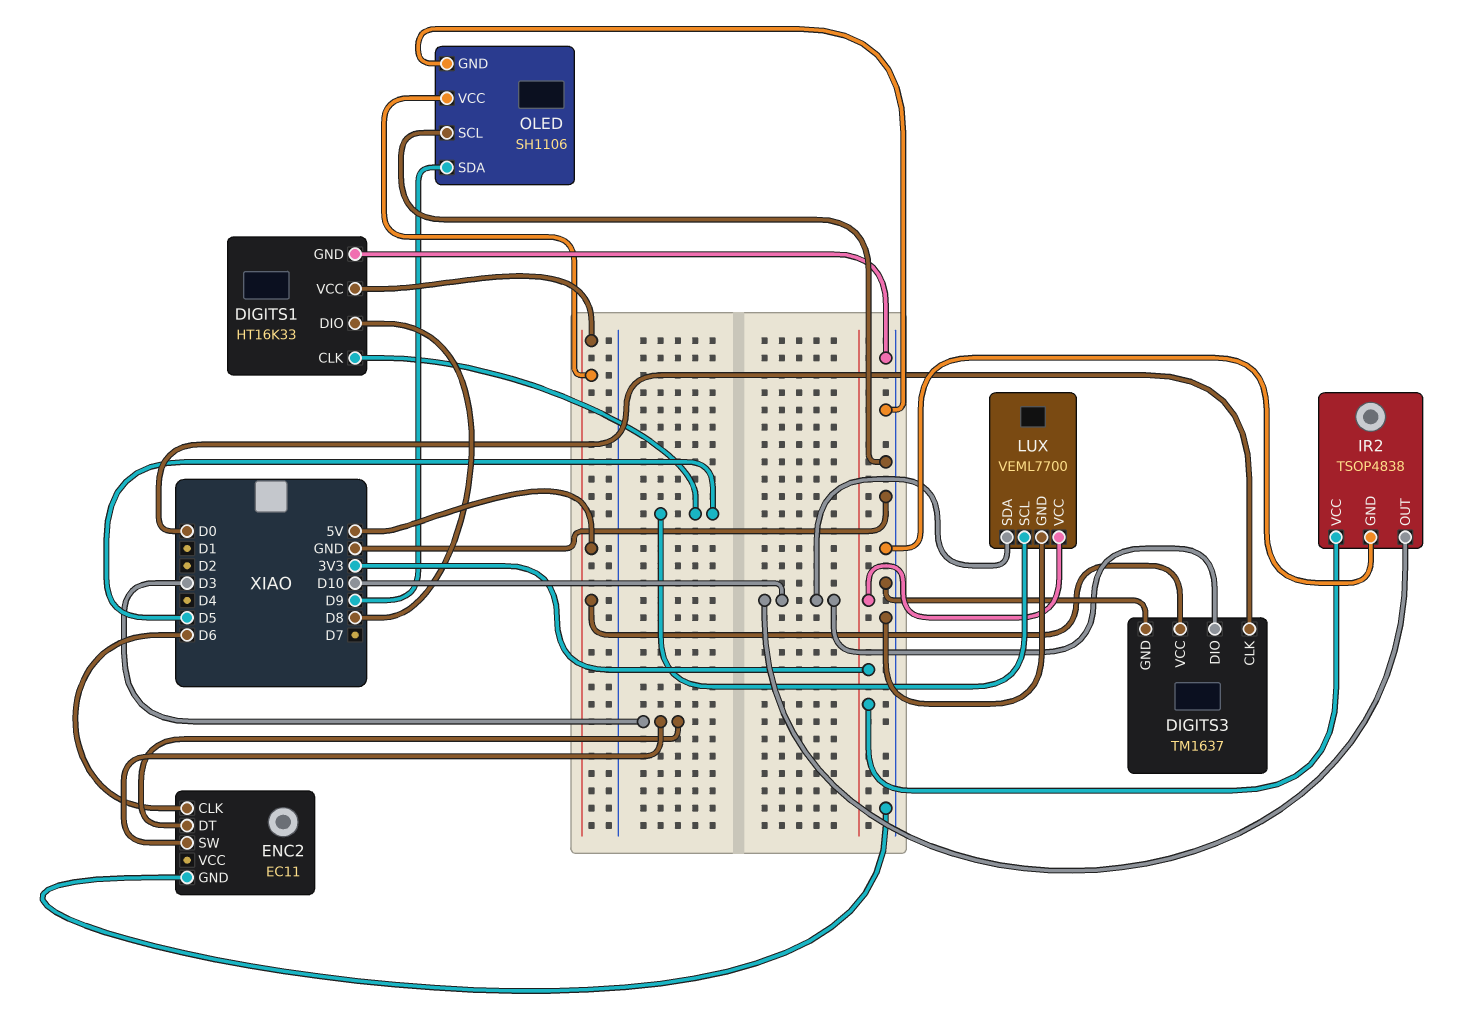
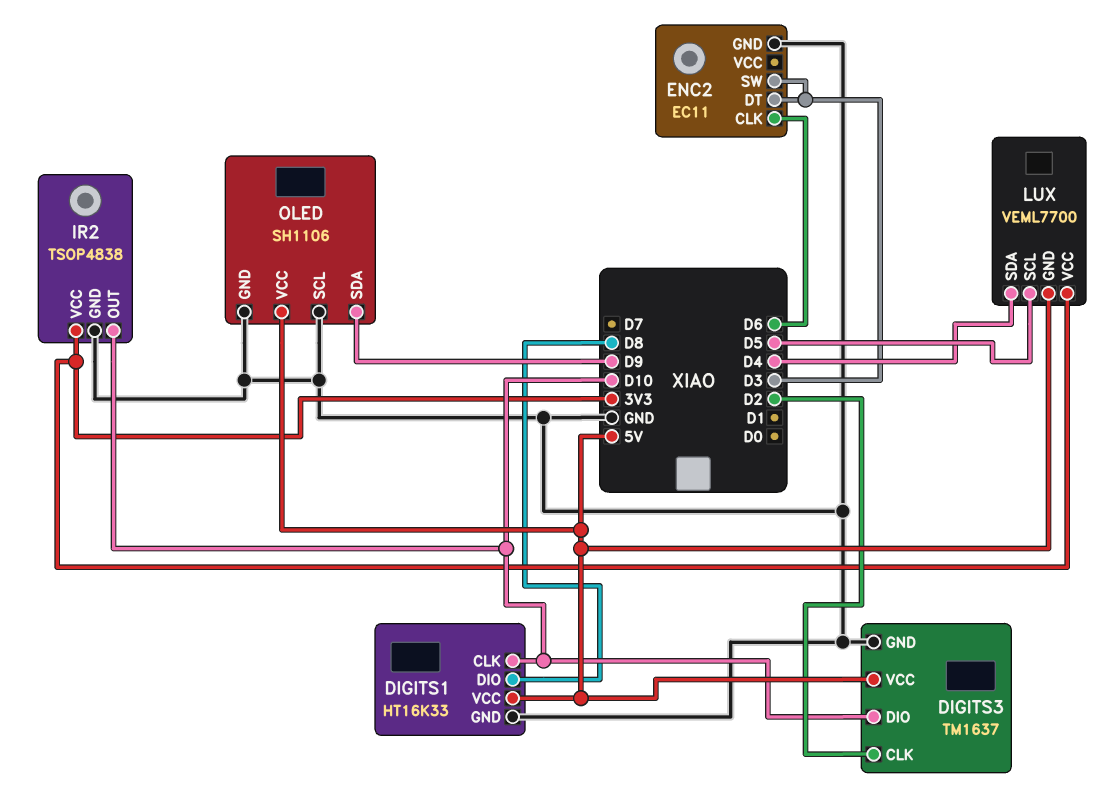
DIGITS1 pin CLK: D5 -> D10
DIGITS3 pin CLK: D0 -> D2
LUX pin GND: GND -> 5V
LUX pin SDA: D10 -> D4

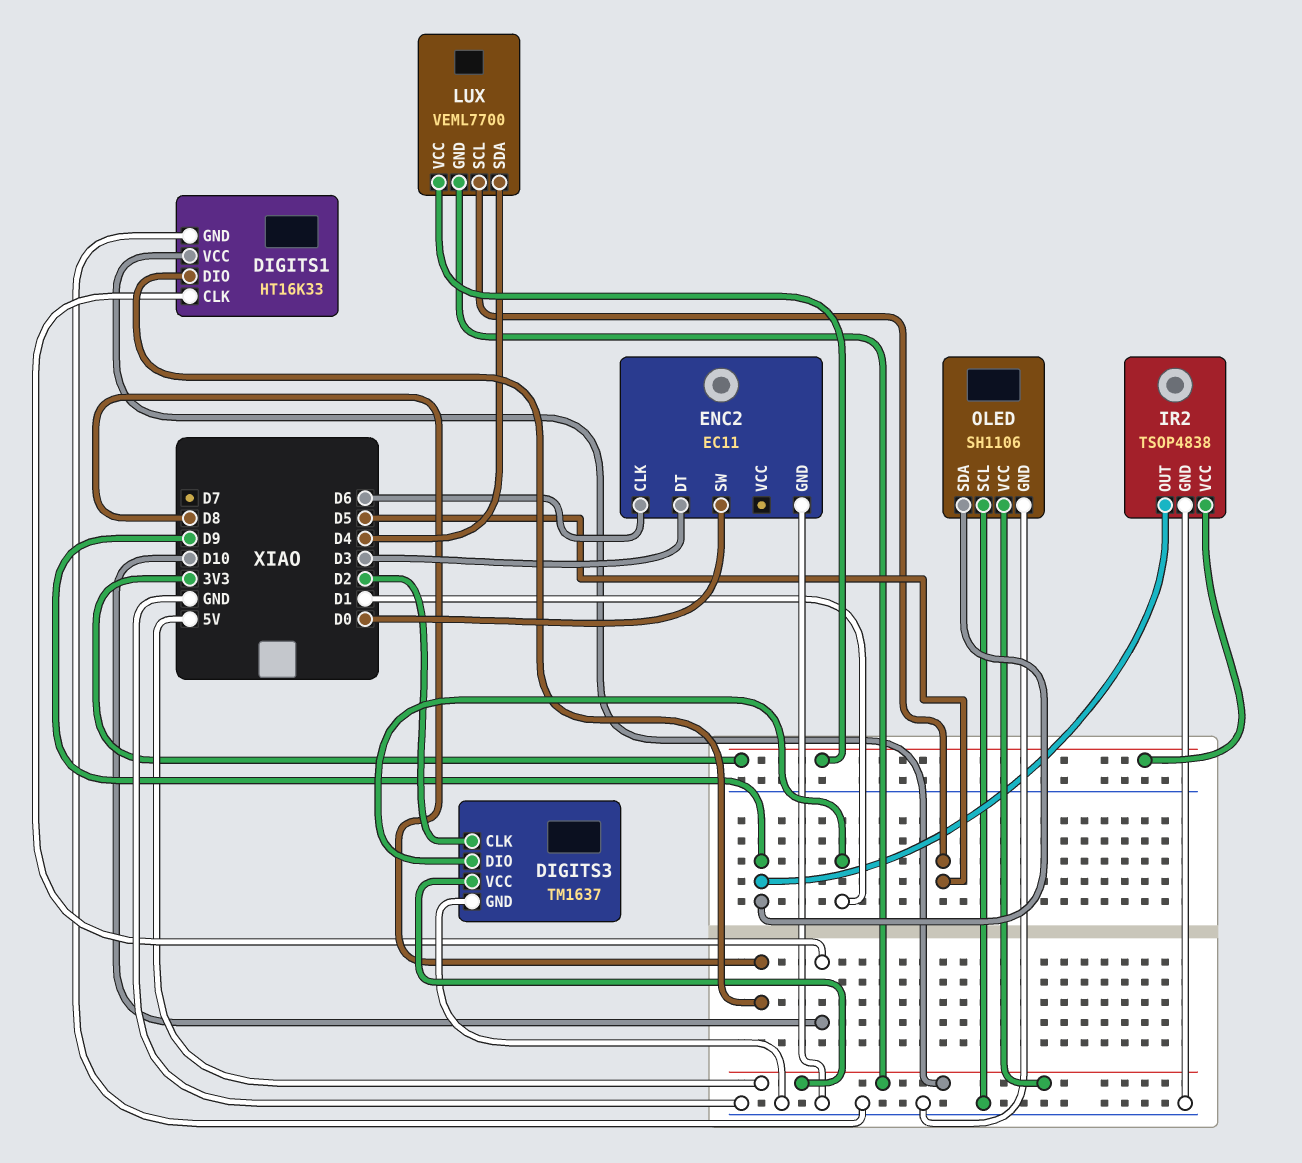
DIGITS3 pin DIO: D10 -> D1
ENC2 pin SW: D3 -> D0
IR2 pin OUT: D10 -> D9

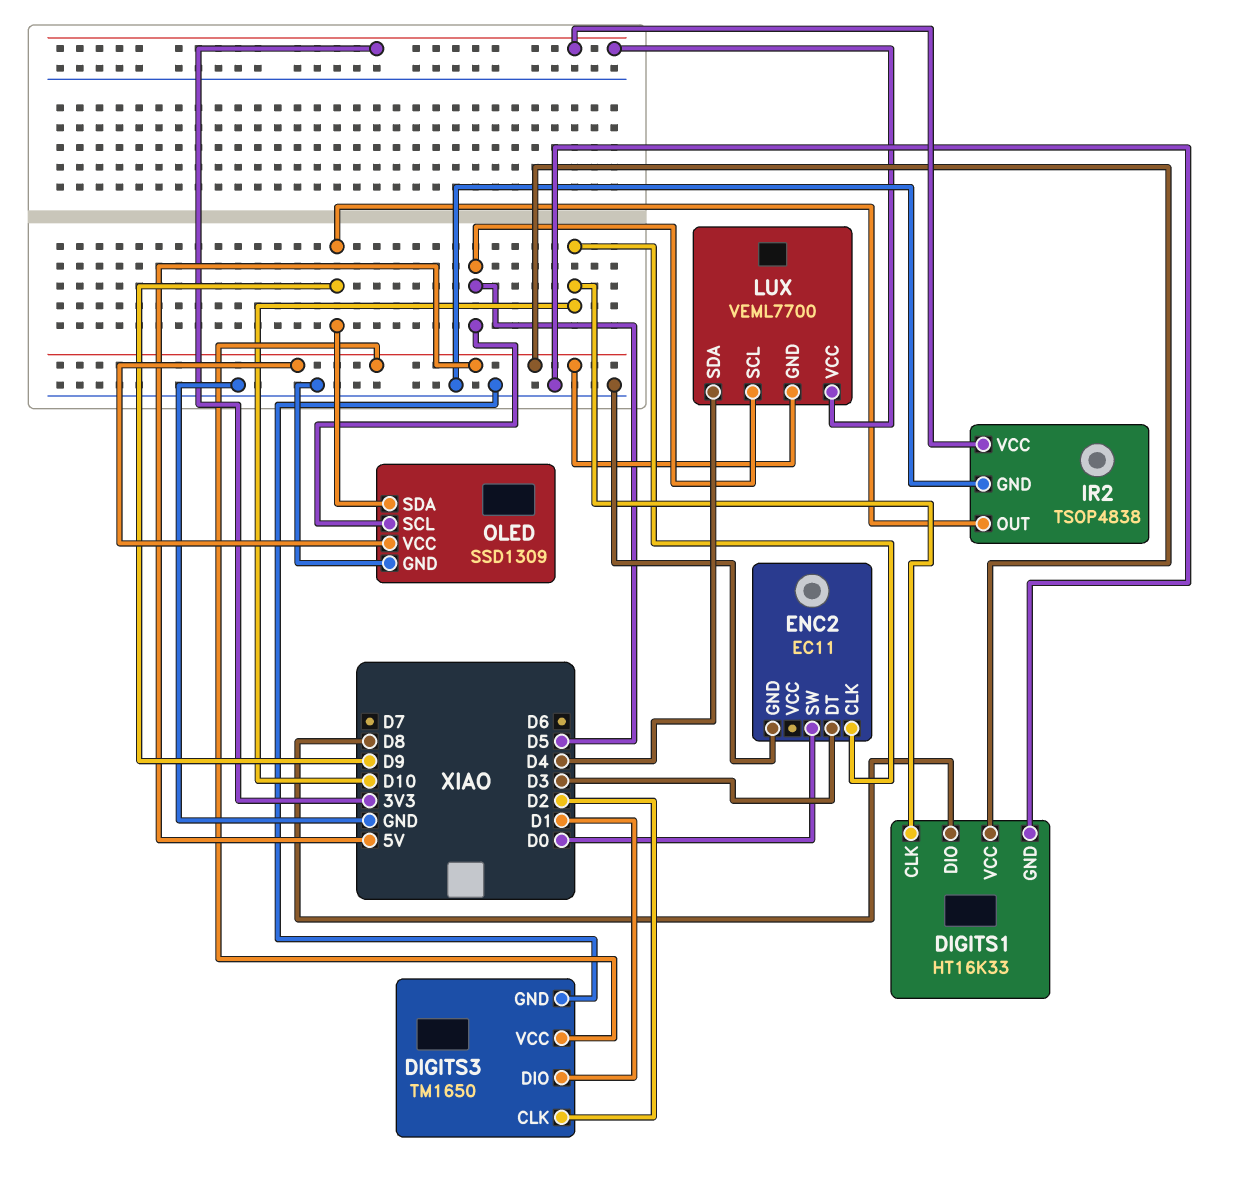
DIGITS3: TM1637 -> TM1650
ENC2 pin CLK: D6 -> D10
OLED: SH1106 -> SSD1309
OLED pin SCL: GND -> D5

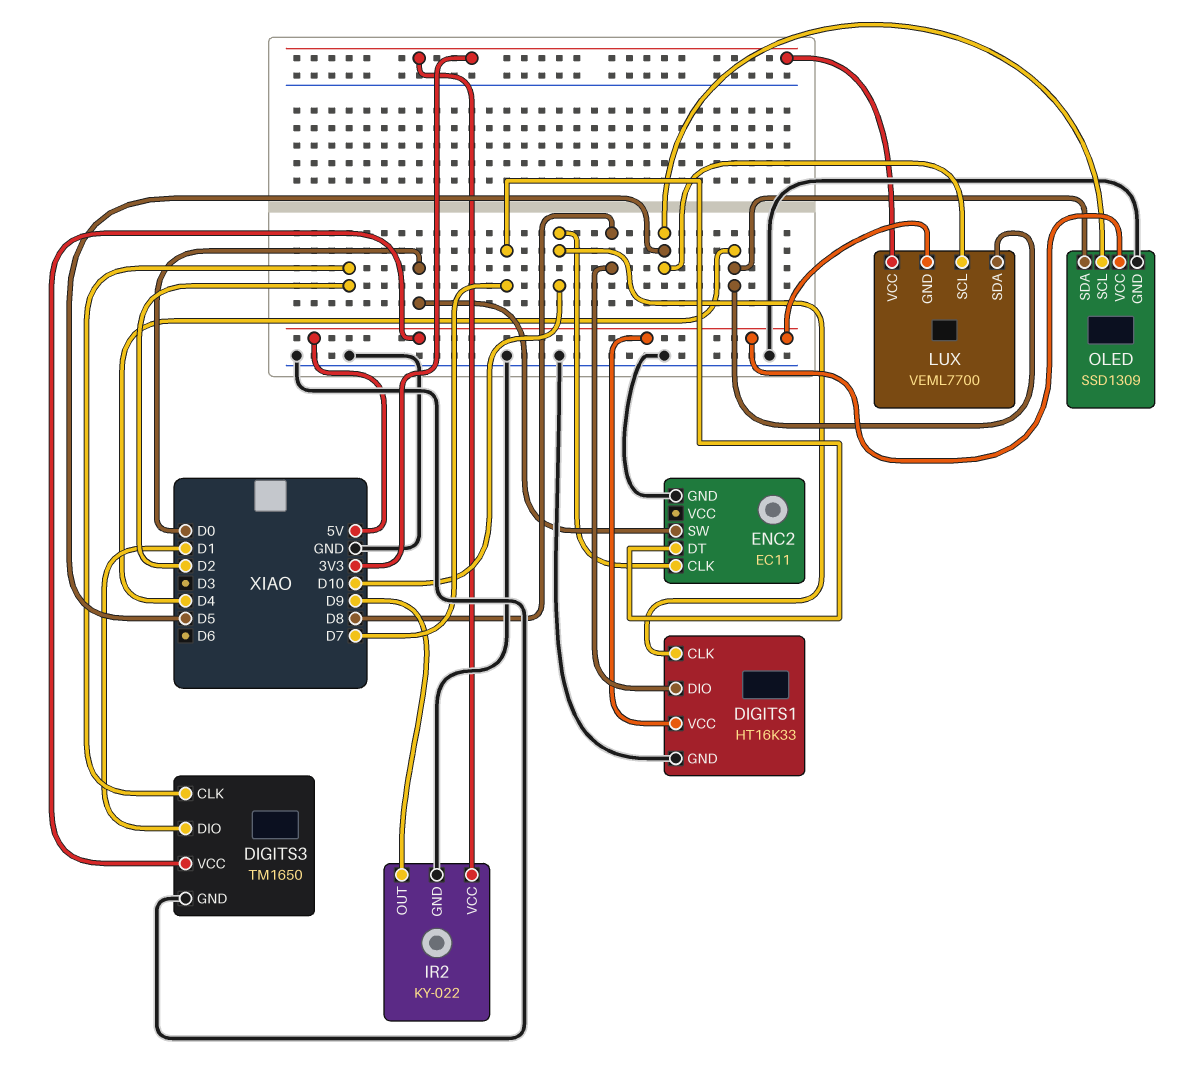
ENC2 pin DT: D3 -> D7
IR2: TSOP4838 -> KY-022
OLED pin SDA: D9 -> D4

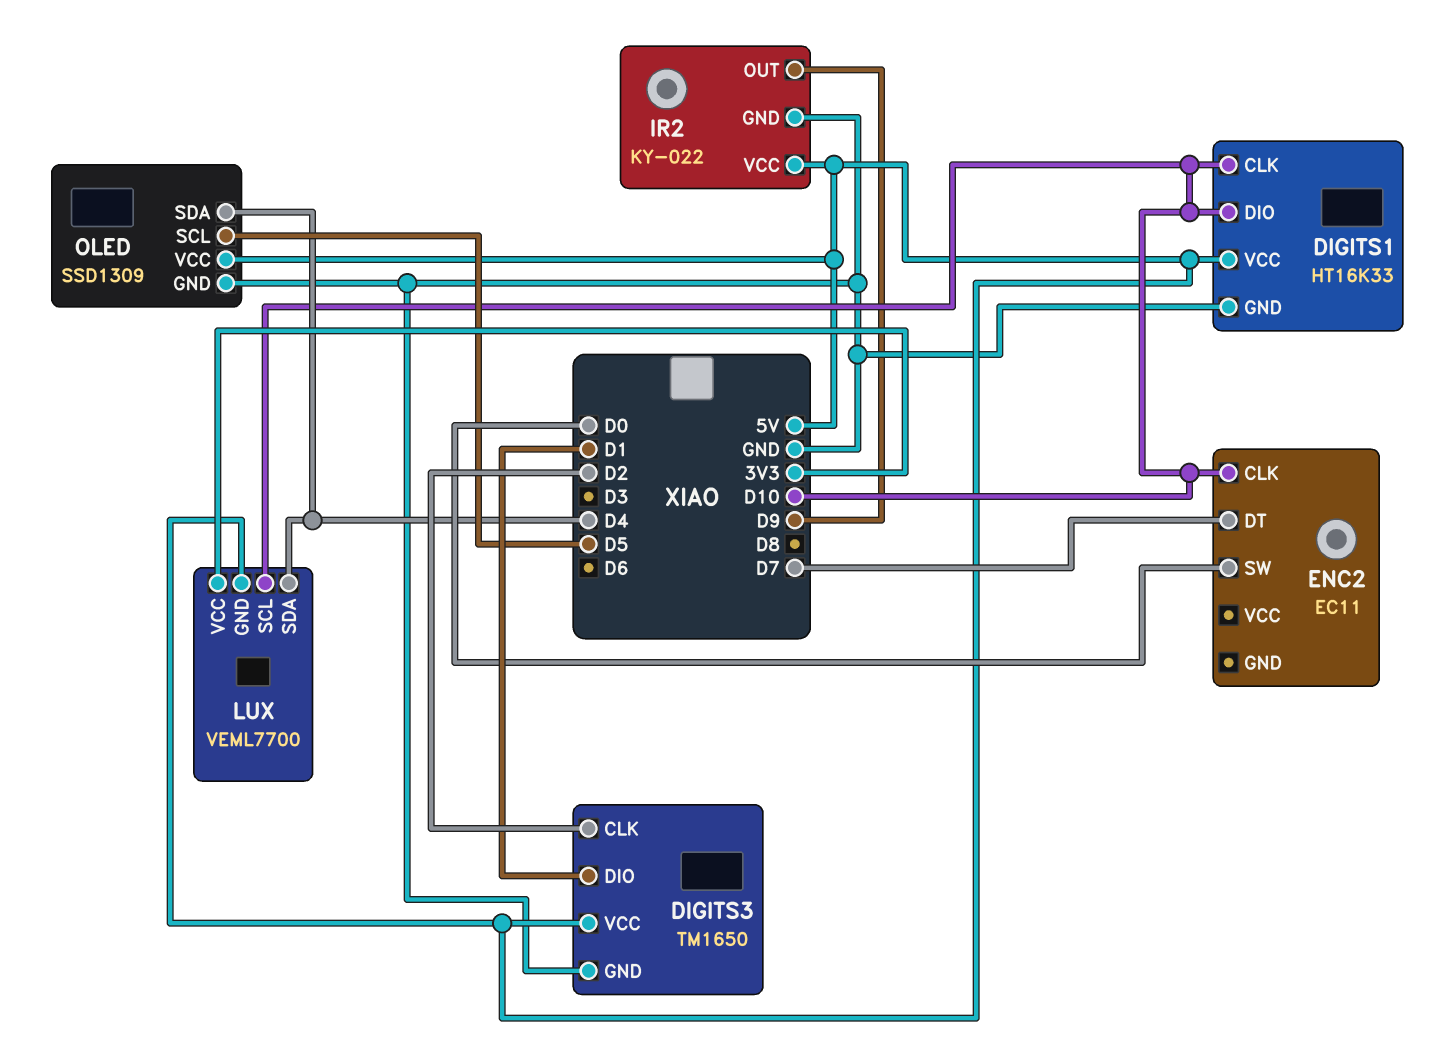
DIGITS1 pin DIO: D8 -> D10
ENC2 pin GND: GND -> none
IR2 pin VCC: 3V3 -> 5V
LUX pin SCL: D5 -> D10

